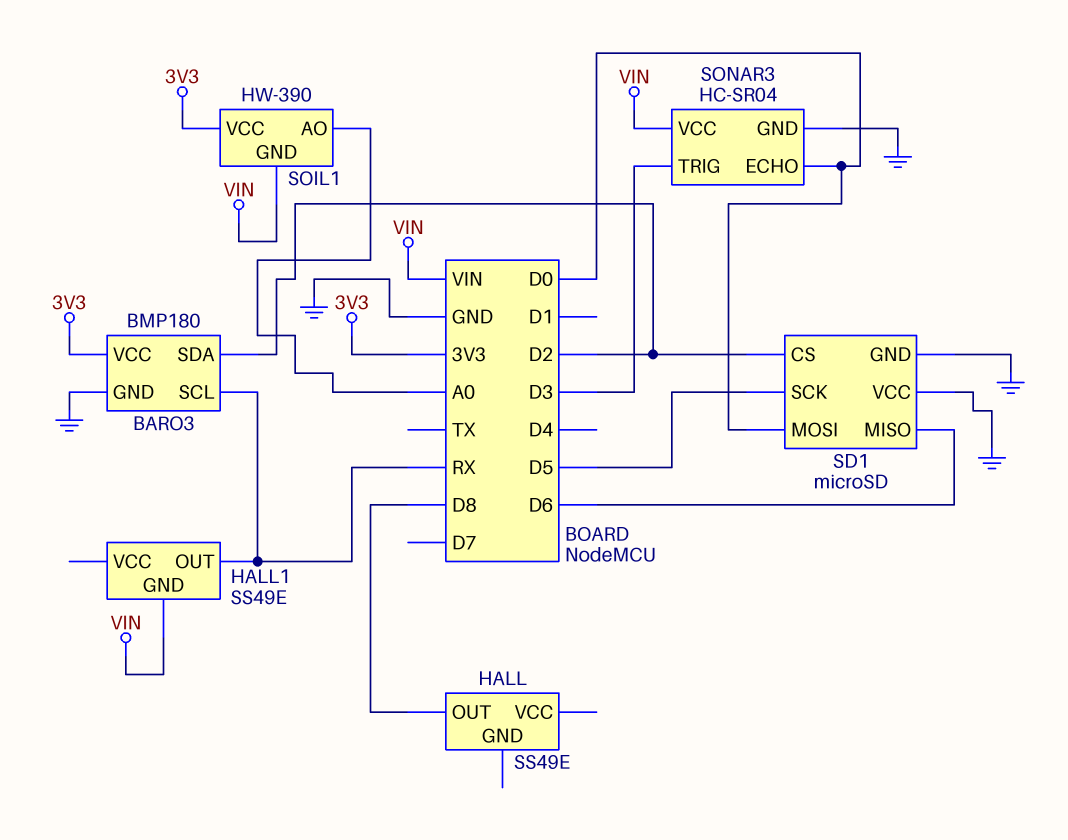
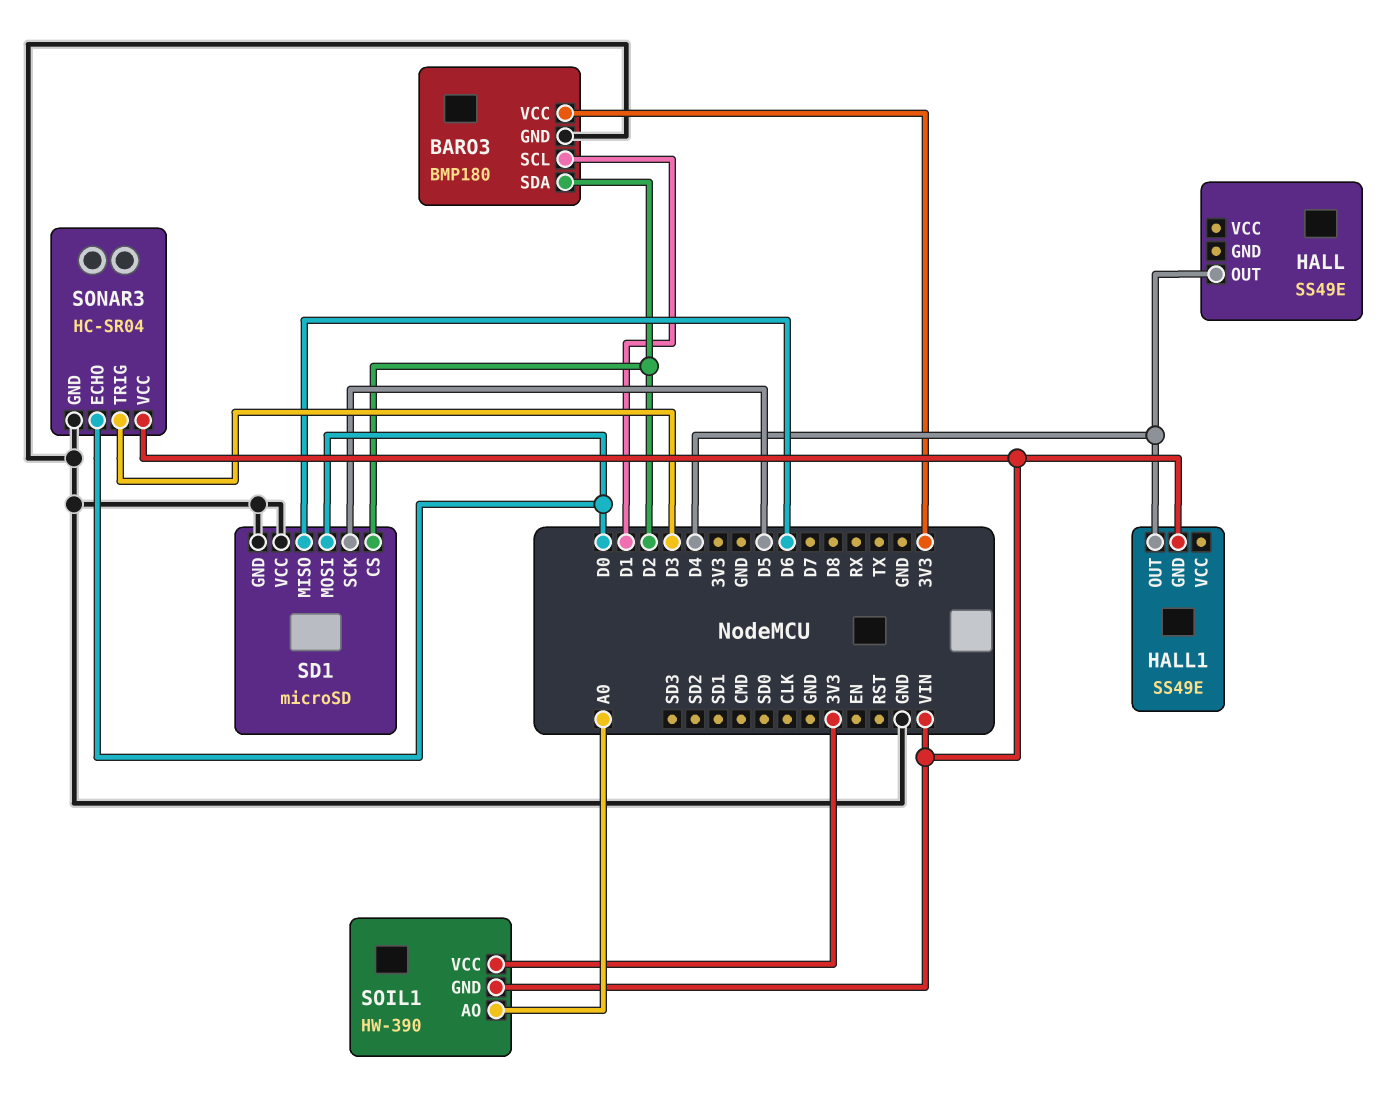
BARO3 pin SCL: RX -> D1
HALL pin OUT: D8 -> D4
HALL1 pin OUT: RX -> D4

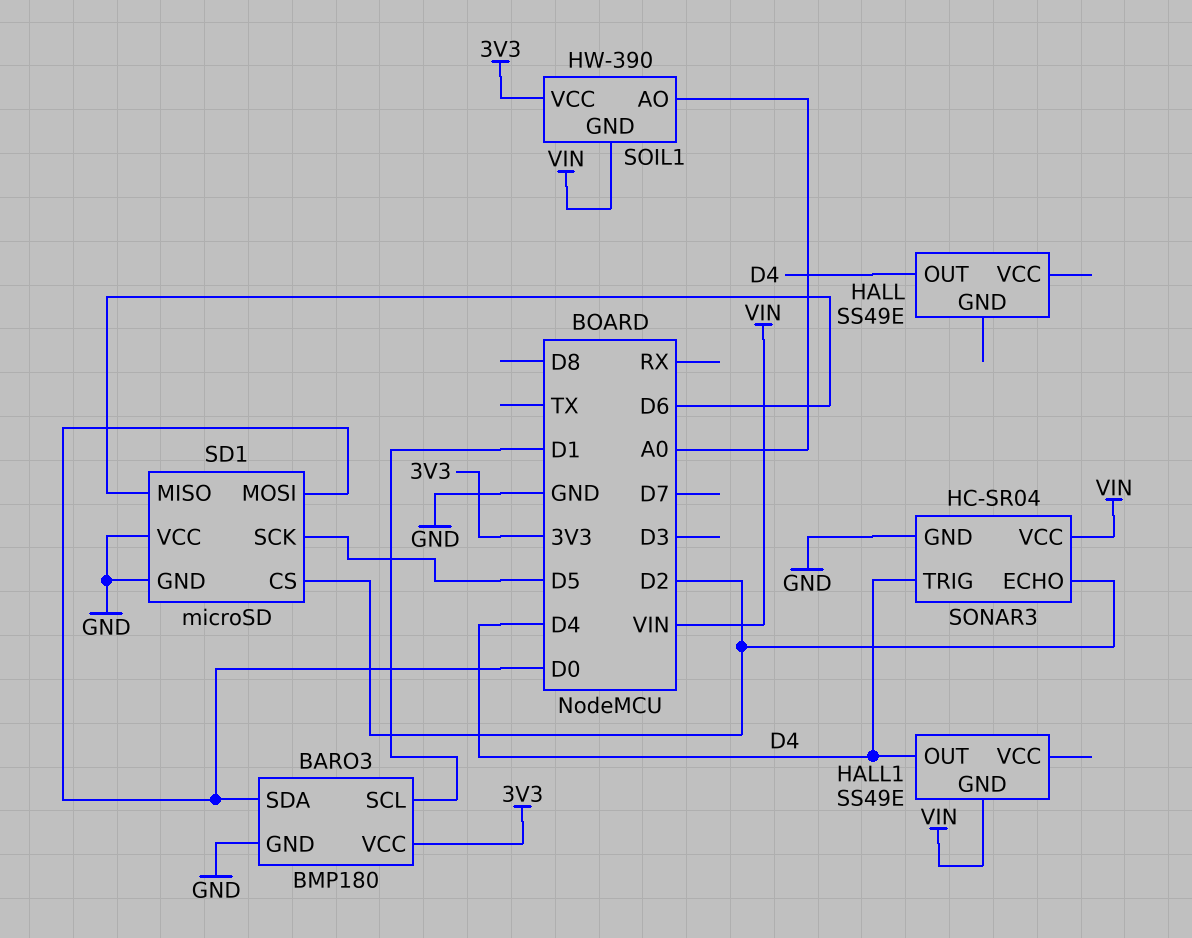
BARO3 pin SDA: D2 -> D0
SONAR3 pin ECHO: D0 -> D2
SONAR3 pin TRIG: D3 -> D4

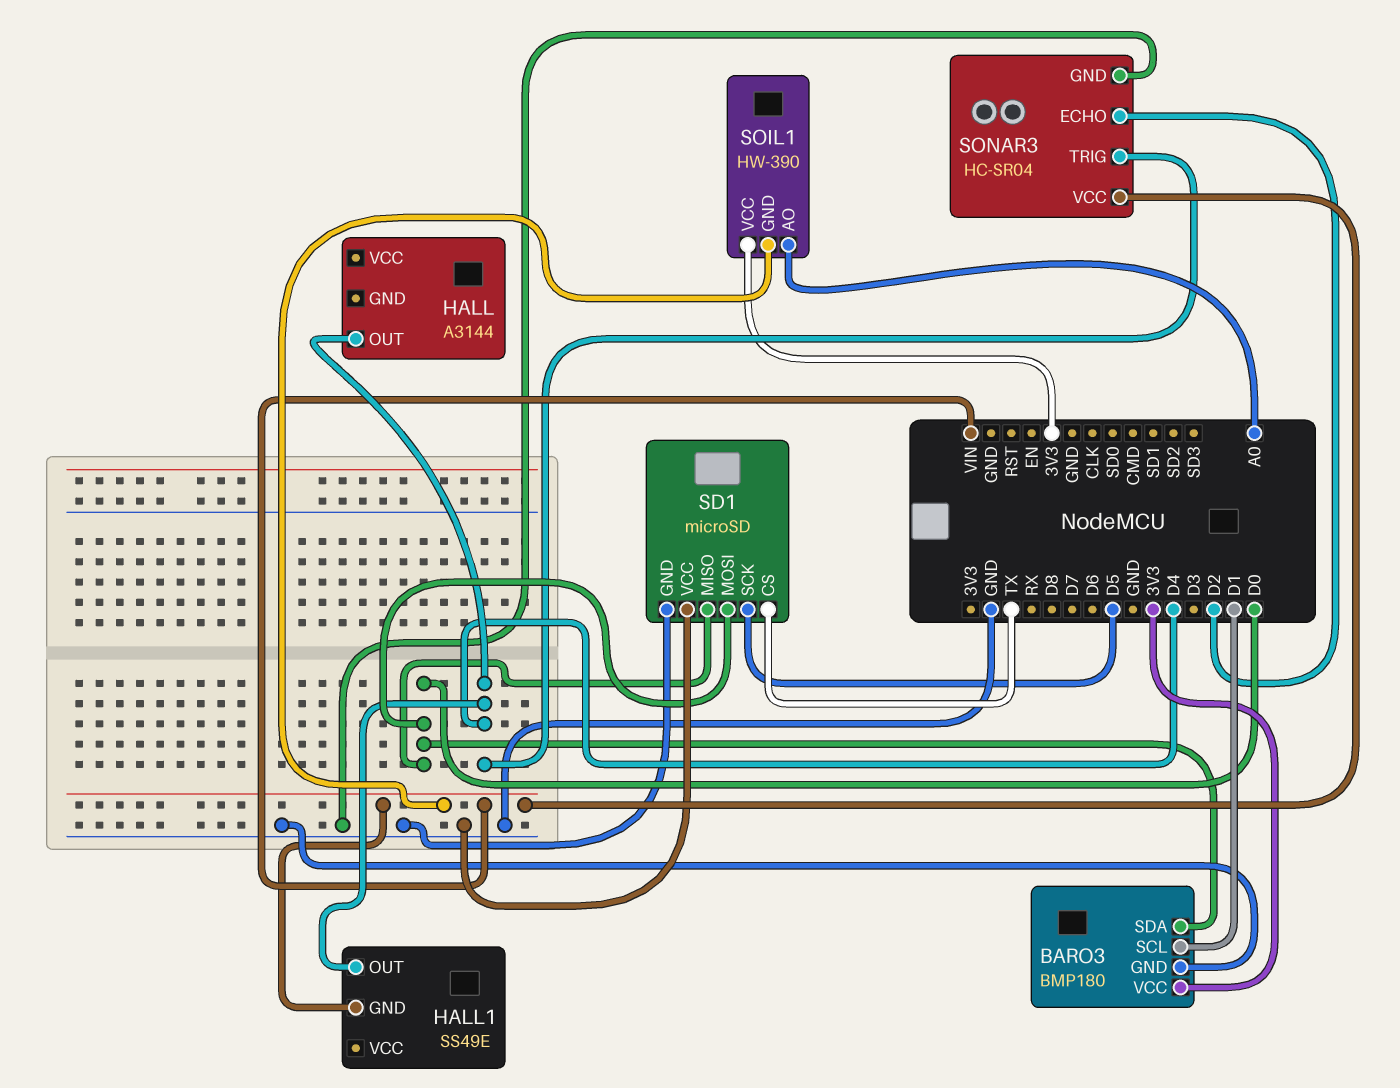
HALL: SS49E -> A3144
SD1 pin CS: D2 -> TX
SD1 pin MISO: D6 -> D0

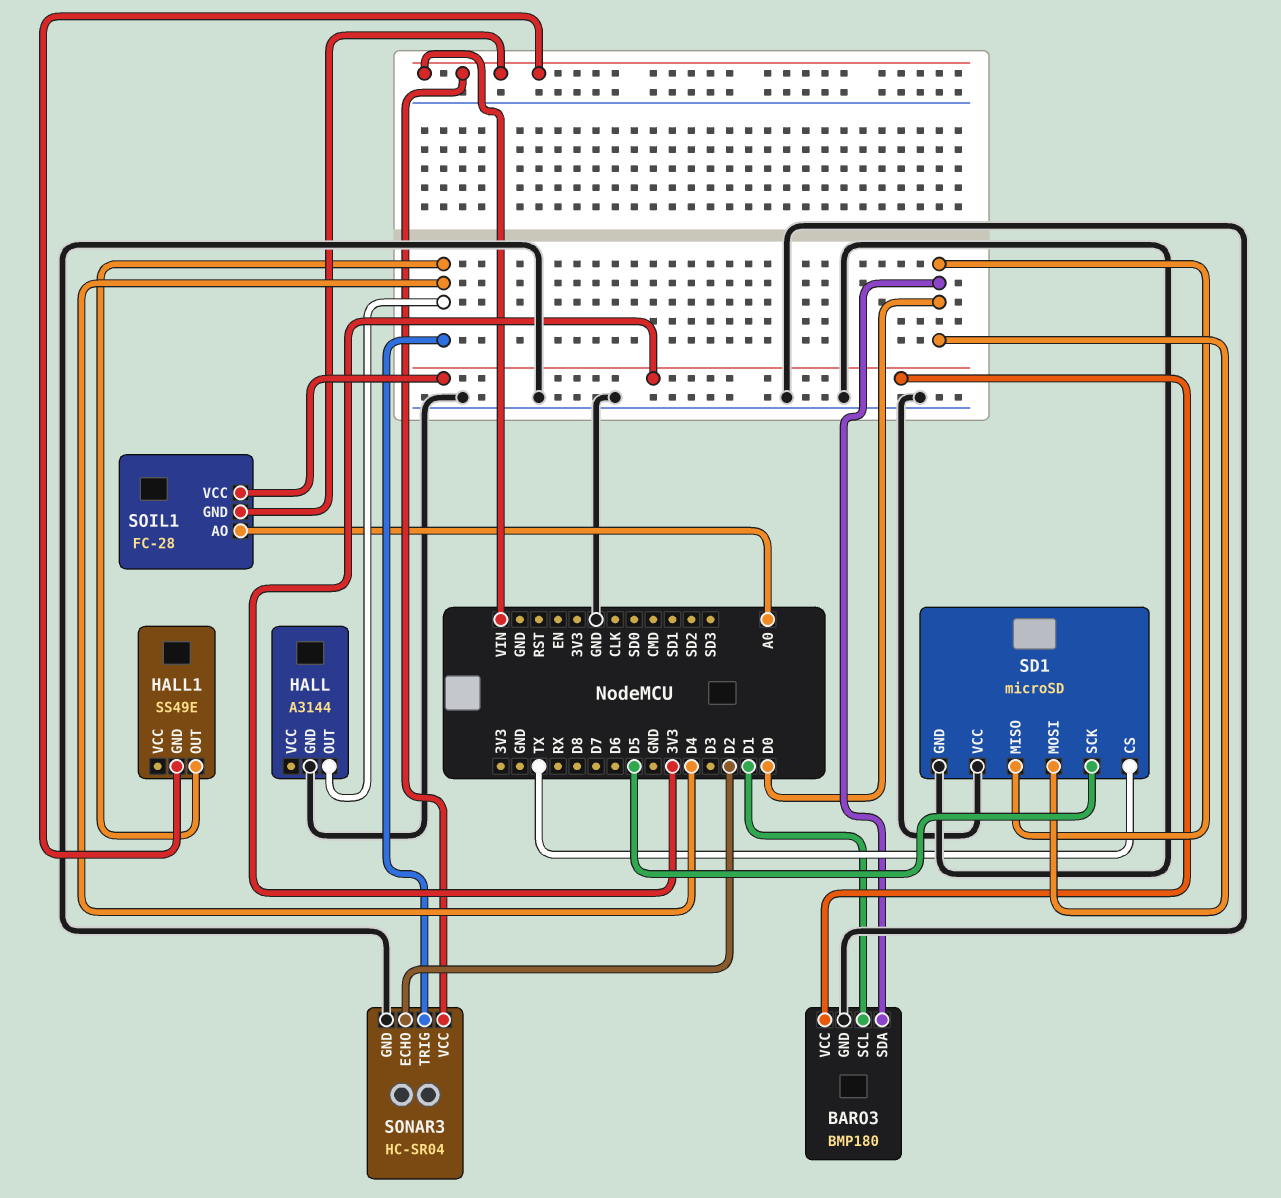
HALL pin GND: none -> GND
SOIL1: HW-390 -> FC-28

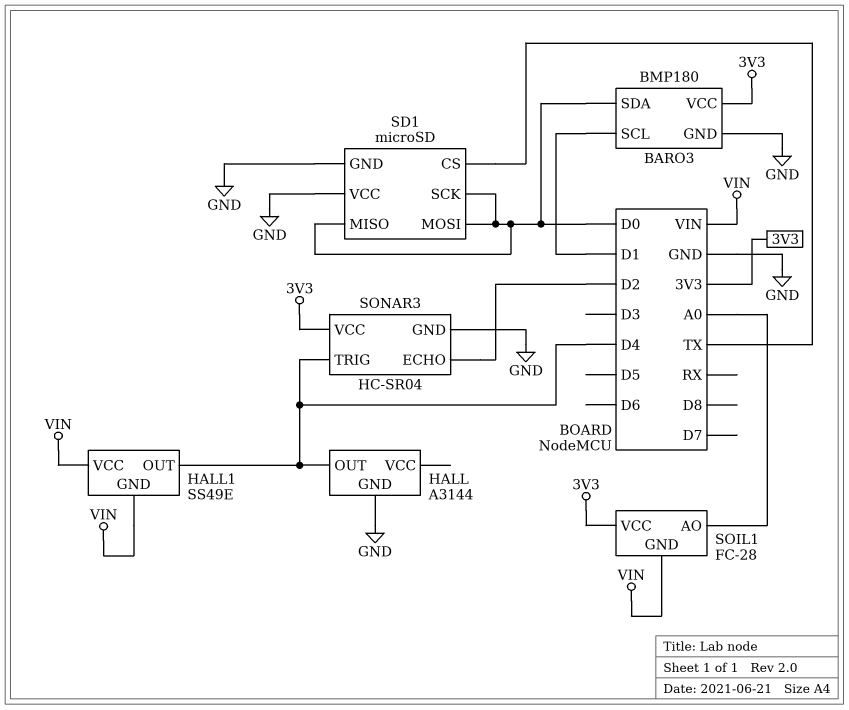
HALL1 pin VCC: none -> VIN
SD1 pin SCK: D5 -> D0
SONAR3 pin VCC: VIN -> 3V3

